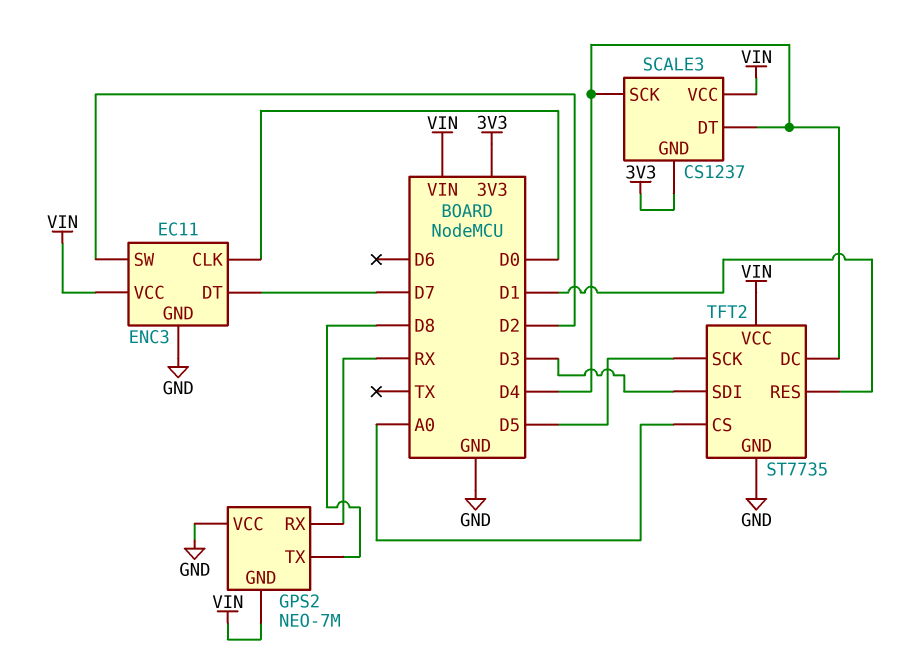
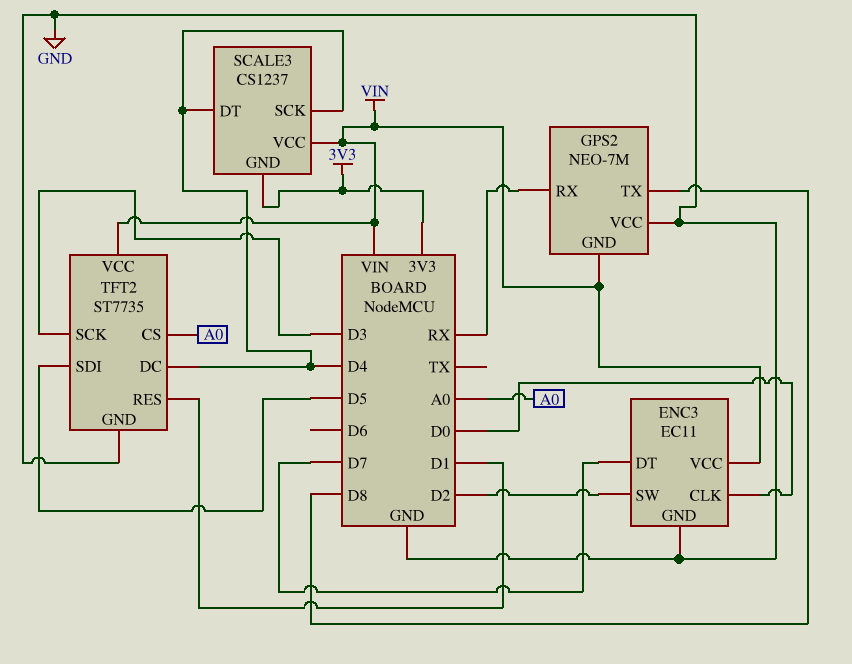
TFT2 pin SCK: D5 -> D3
TFT2 pin SDI: D3 -> D5

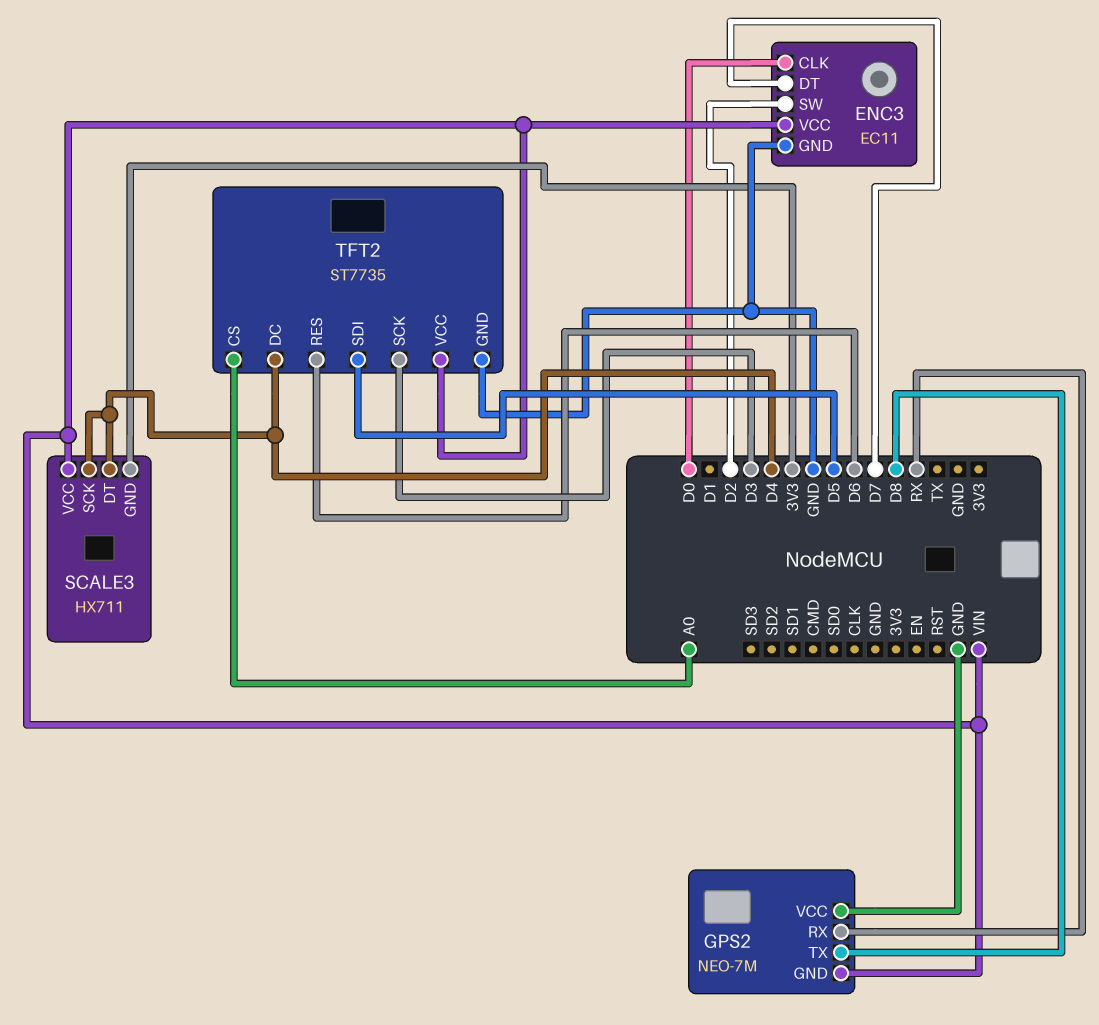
SCALE3: CS1237 -> HX711
TFT2 pin RES: D1 -> D6

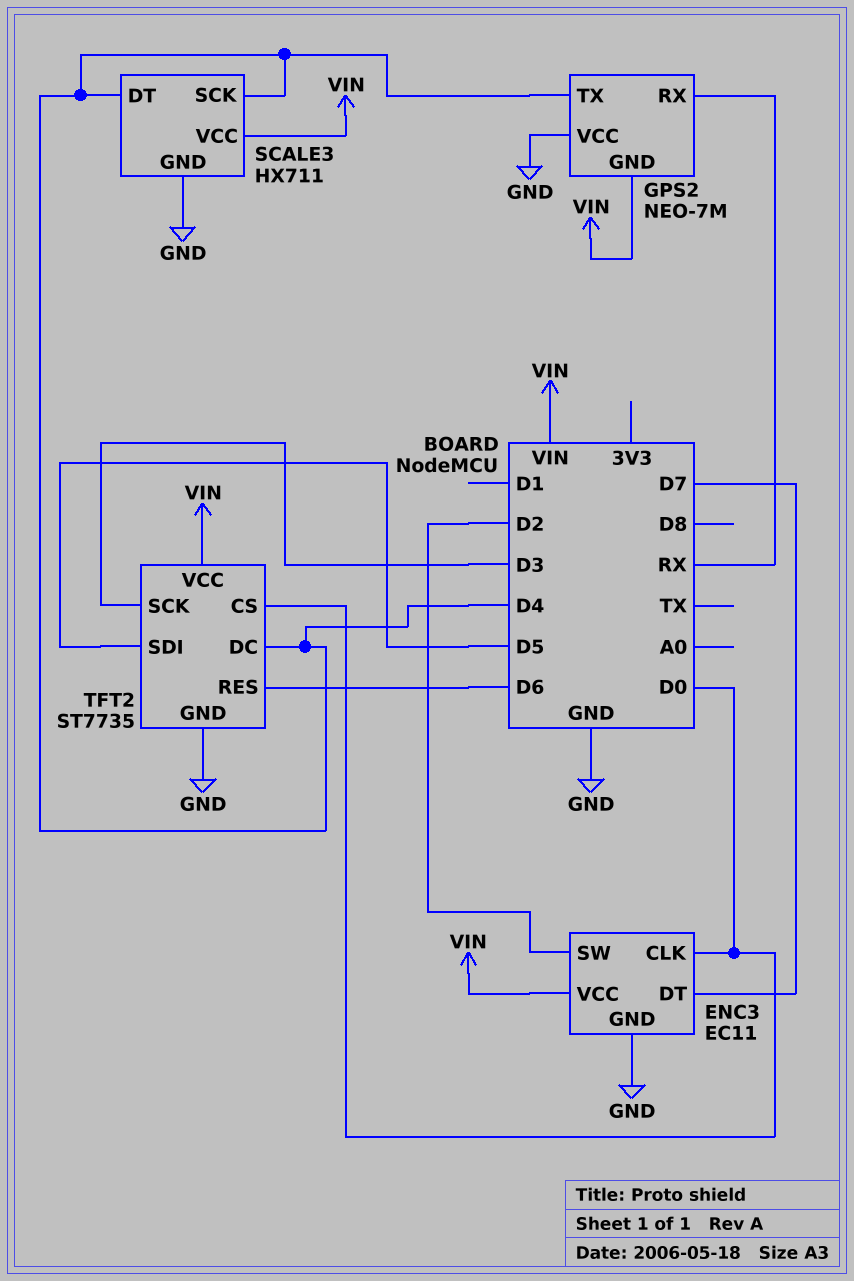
GPS2 pin TX: D8 -> D4
SCALE3 pin GND: 3V3 -> GND
TFT2 pin CS: A0 -> D0

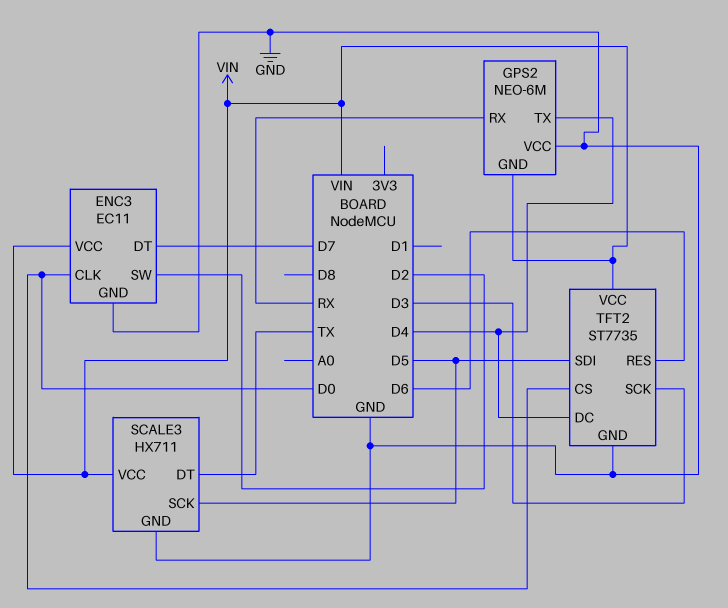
GPS2: NEO-7M -> NEO-6M
SCALE3 pin DT: D4 -> TX
SCALE3 pin SCK: D4 -> D5

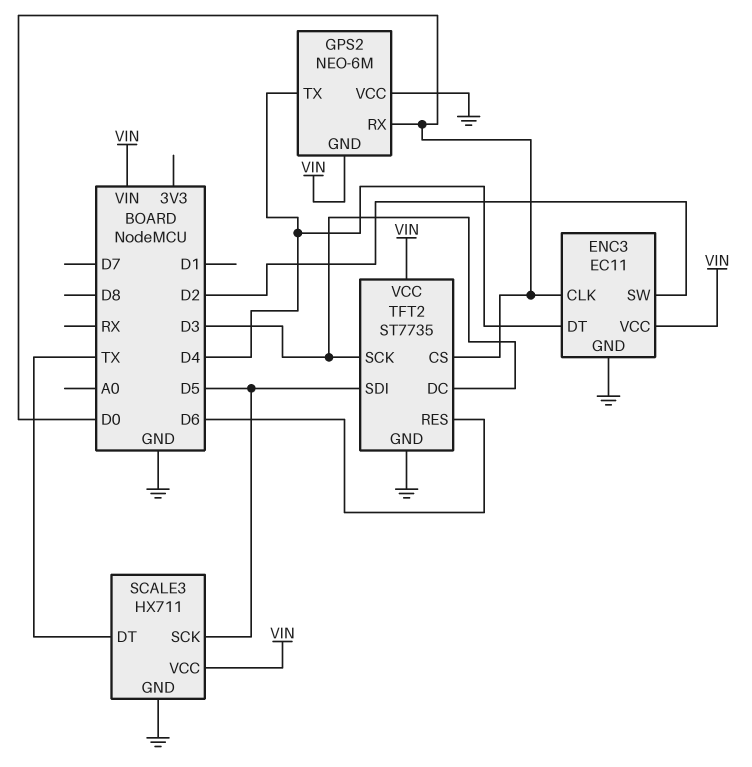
ENC3 pin DT: D7 -> D4
GPS2 pin RX: RX -> D0
TFT2 pin DC: D4 -> D3

